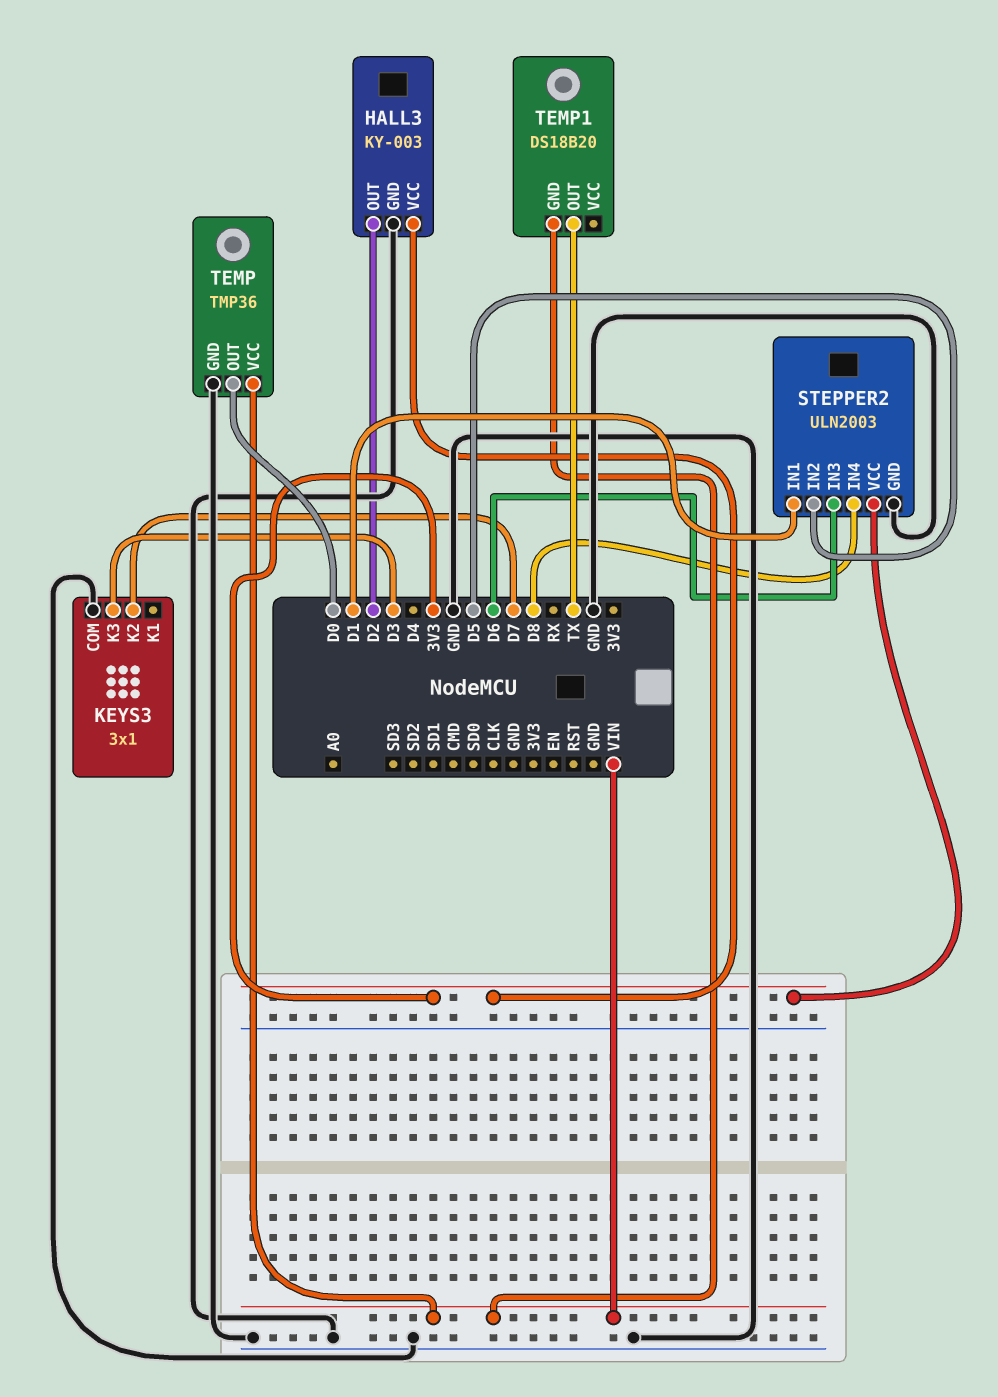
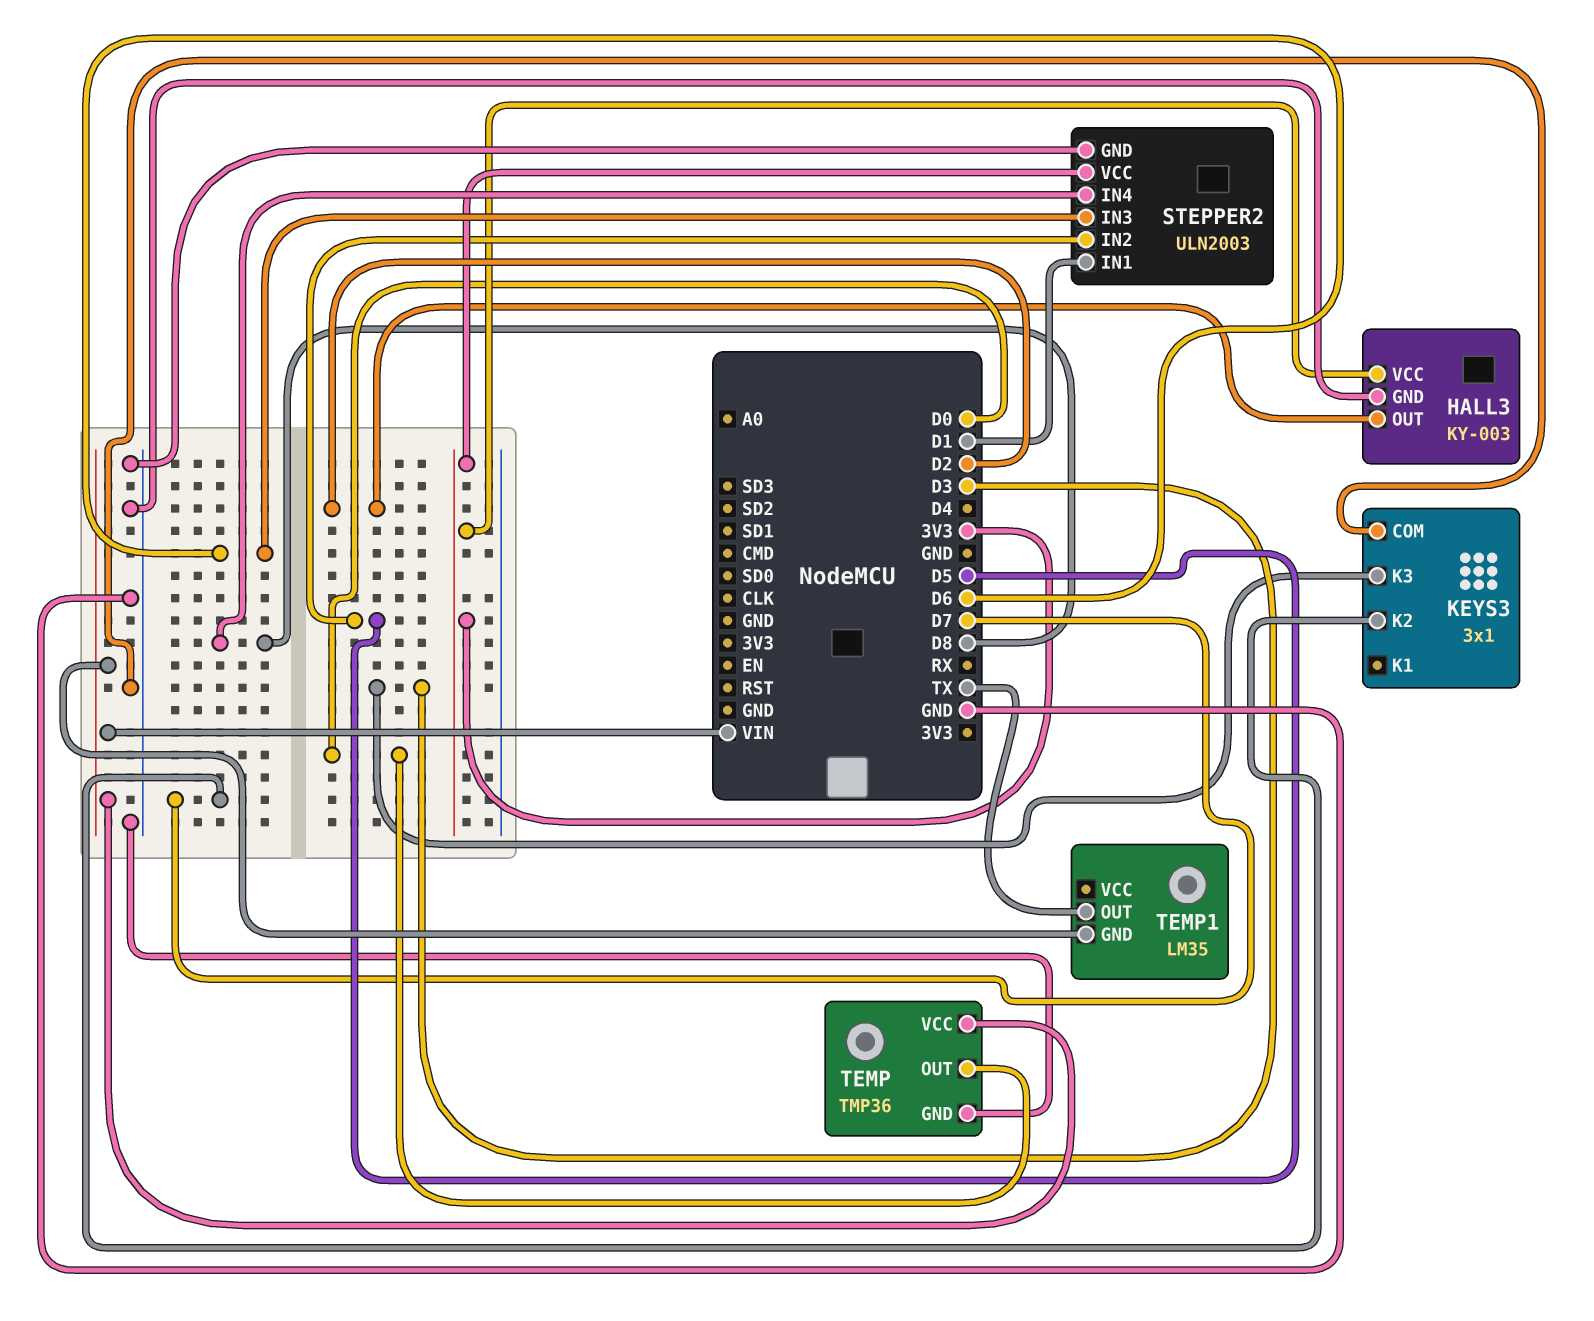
TEMP1: DS18B20 -> LM35

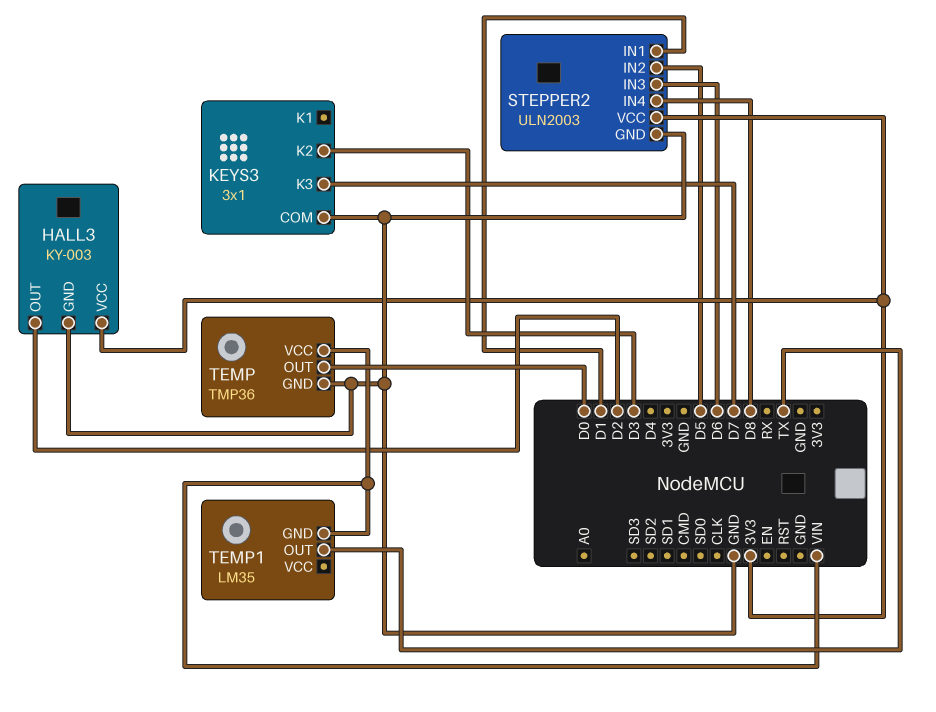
KEYS3 pin K2: D7 -> D3
KEYS3 pin K3: D3 -> D7

